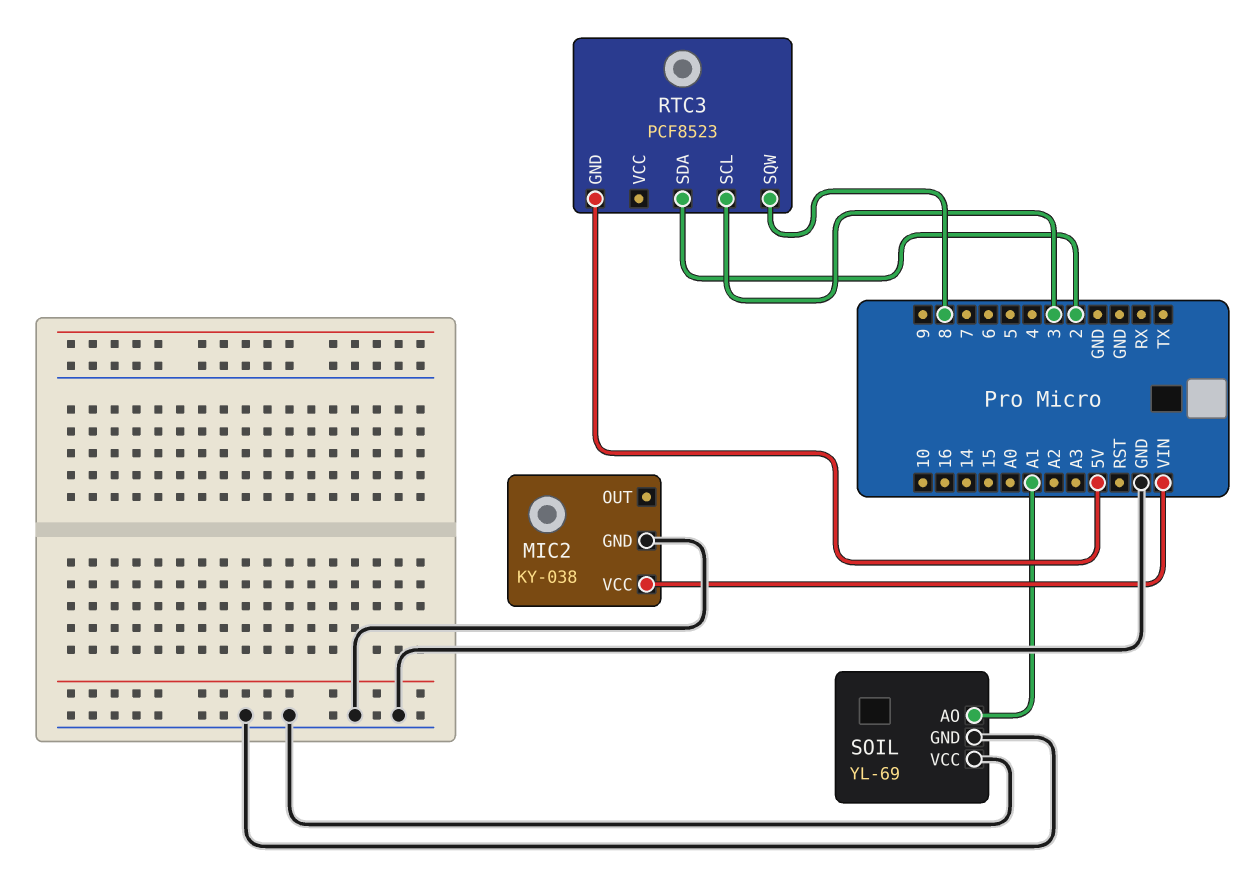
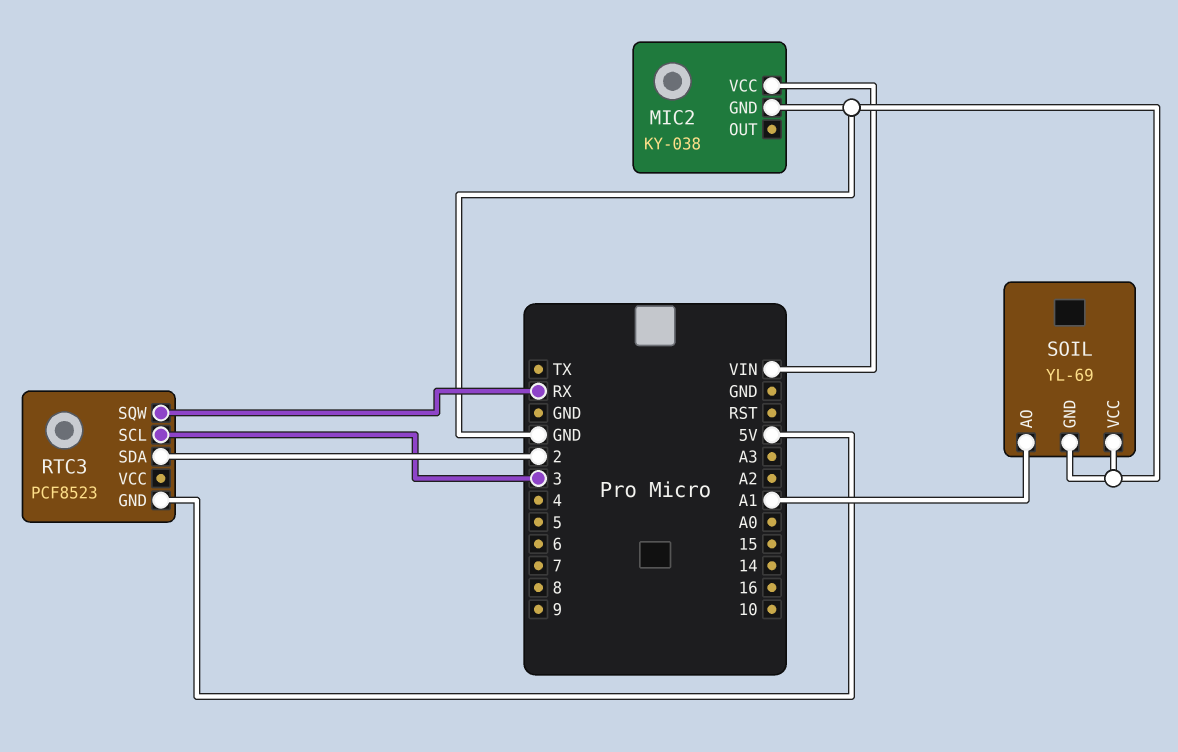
RTC3 pin SQW: 8 -> RX

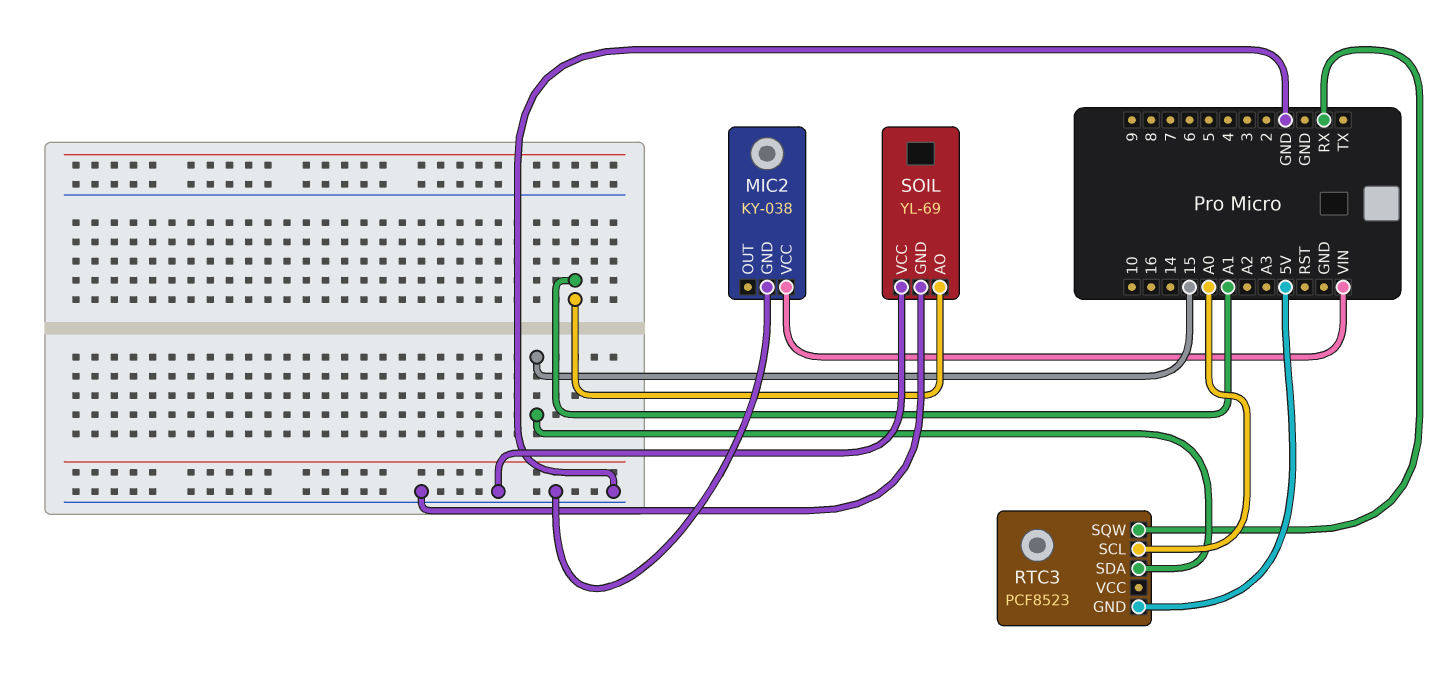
RTC3 pin SCL: 3 -> A0
RTC3 pin SDA: 2 -> 15

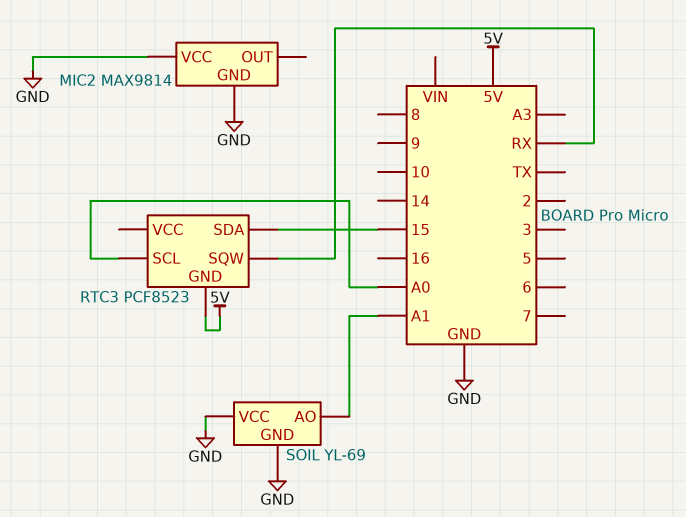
MIC2: KY-038 -> MAX9814
MIC2 pin VCC: VIN -> GND

